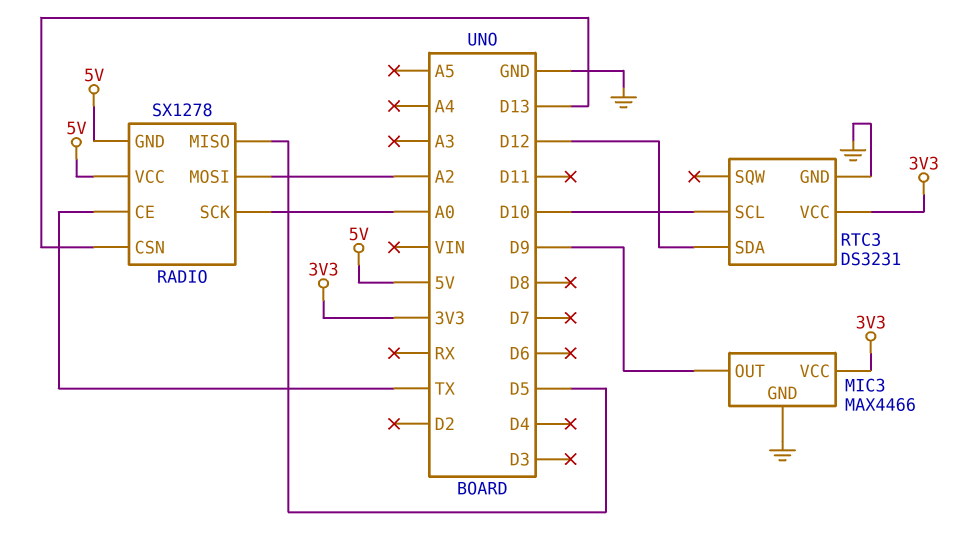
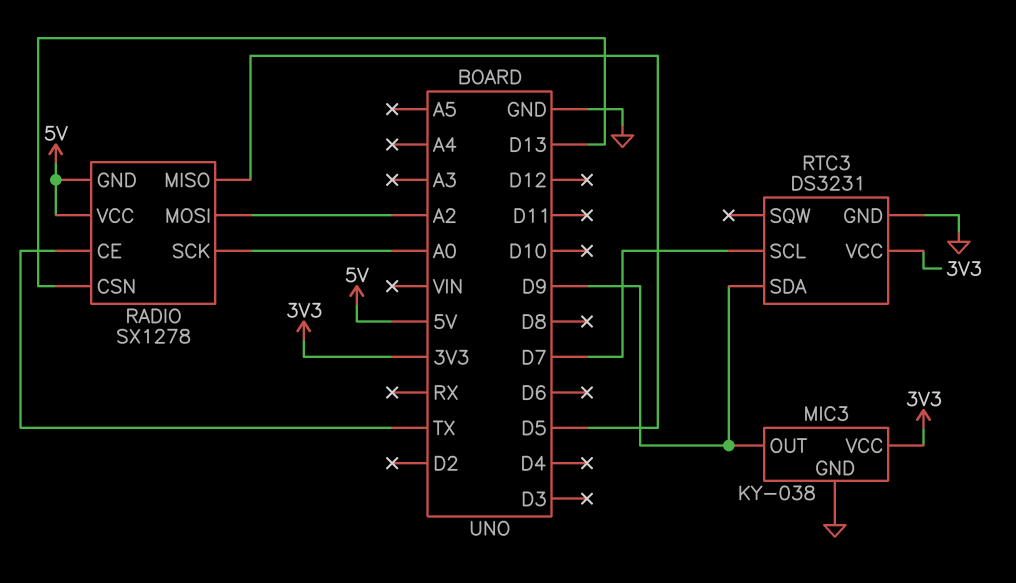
MIC3: MAX4466 -> KY-038
RTC3 pin SCL: D10 -> D7
RTC3 pin SDA: D12 -> D9

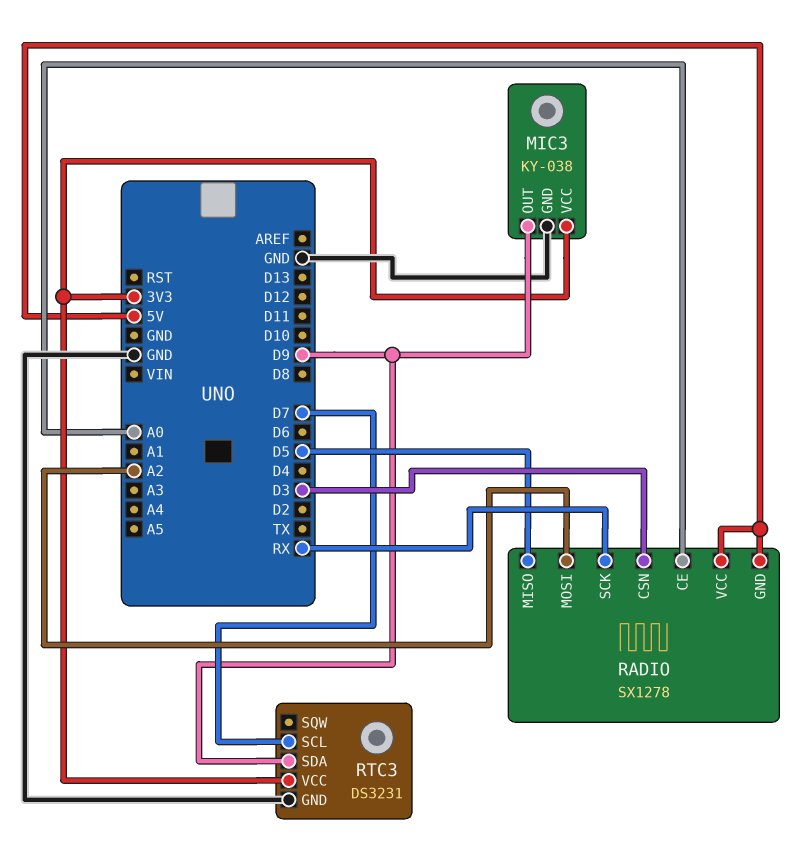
RADIO pin CE: TX -> A0
RADIO pin CSN: D13 -> D3
RADIO pin SCK: A0 -> RX

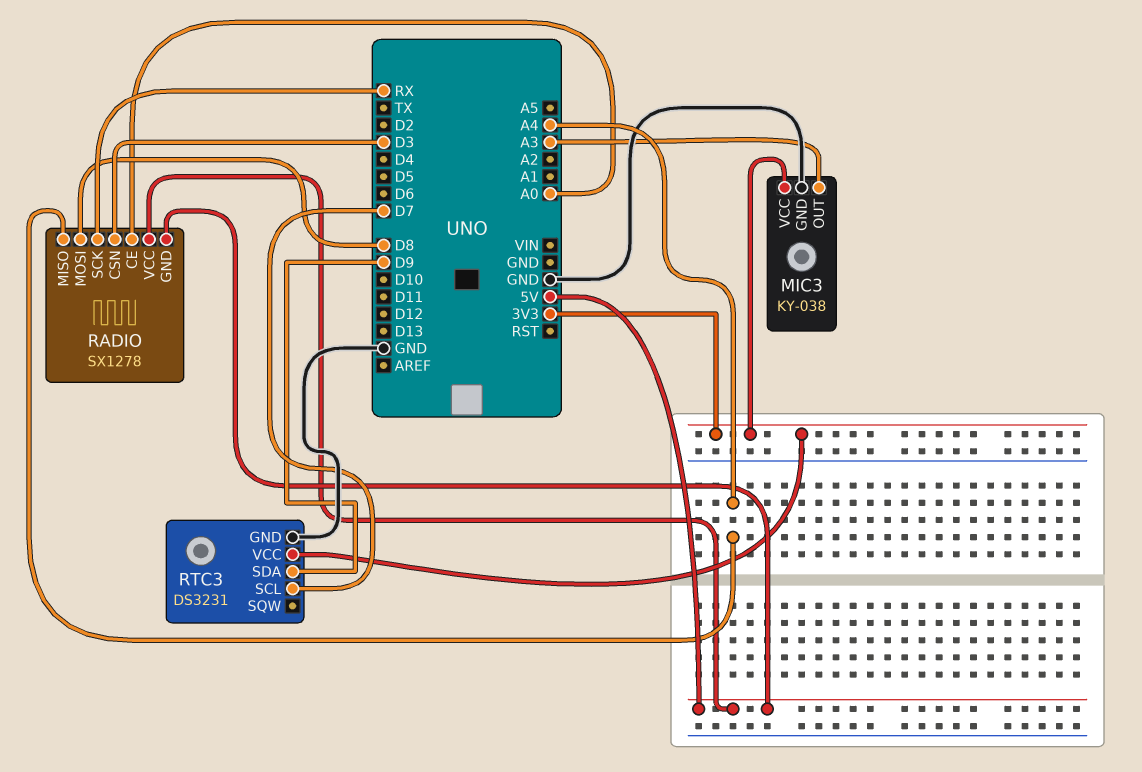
MIC3 pin OUT: D9 -> A3
RADIO pin MISO: D5 -> A4
RADIO pin MOSI: A2 -> D8

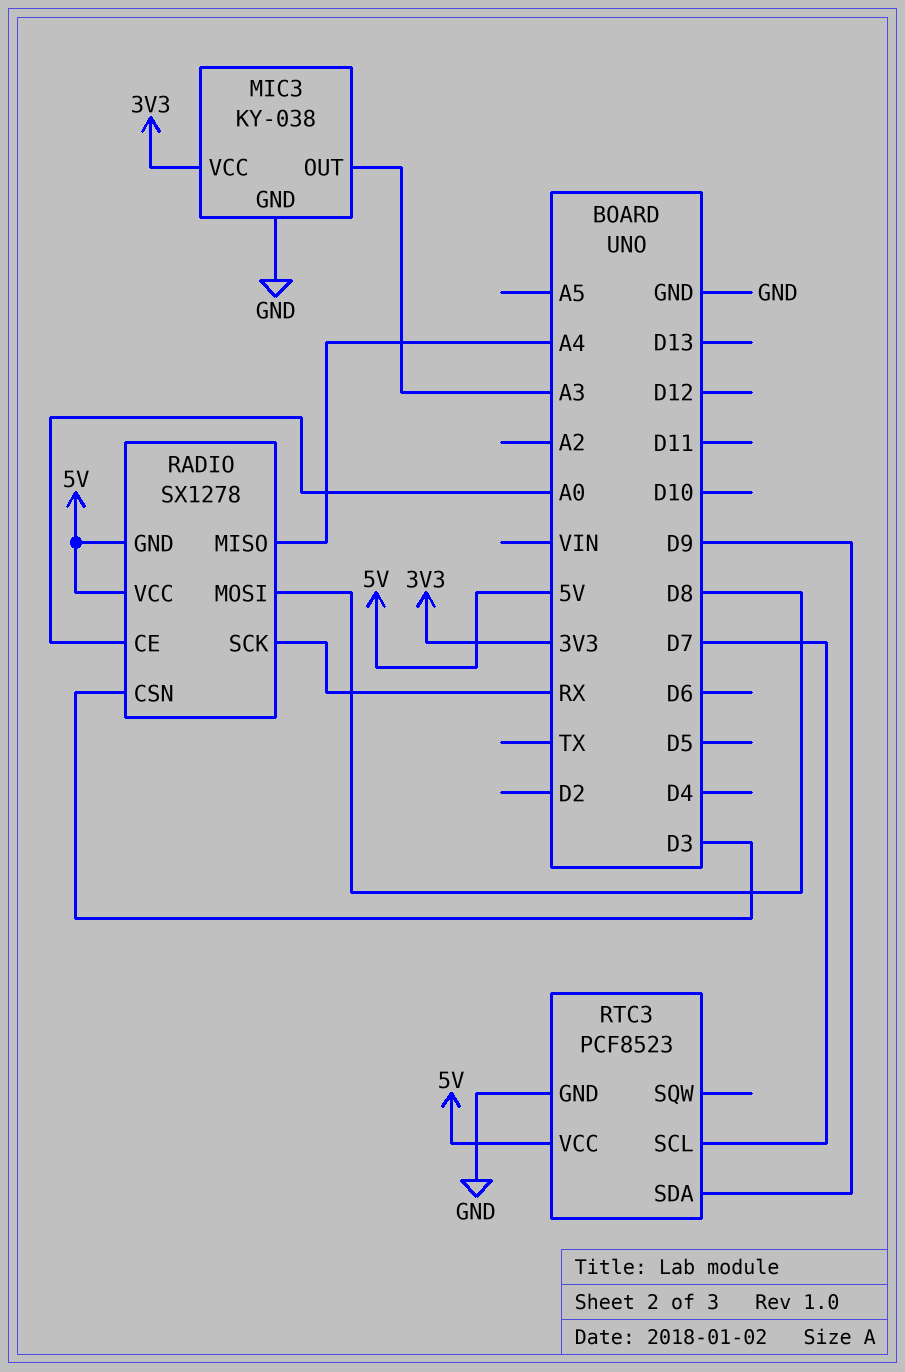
RTC3: DS3231 -> PCF8523
RTC3 pin VCC: 3V3 -> 5V

